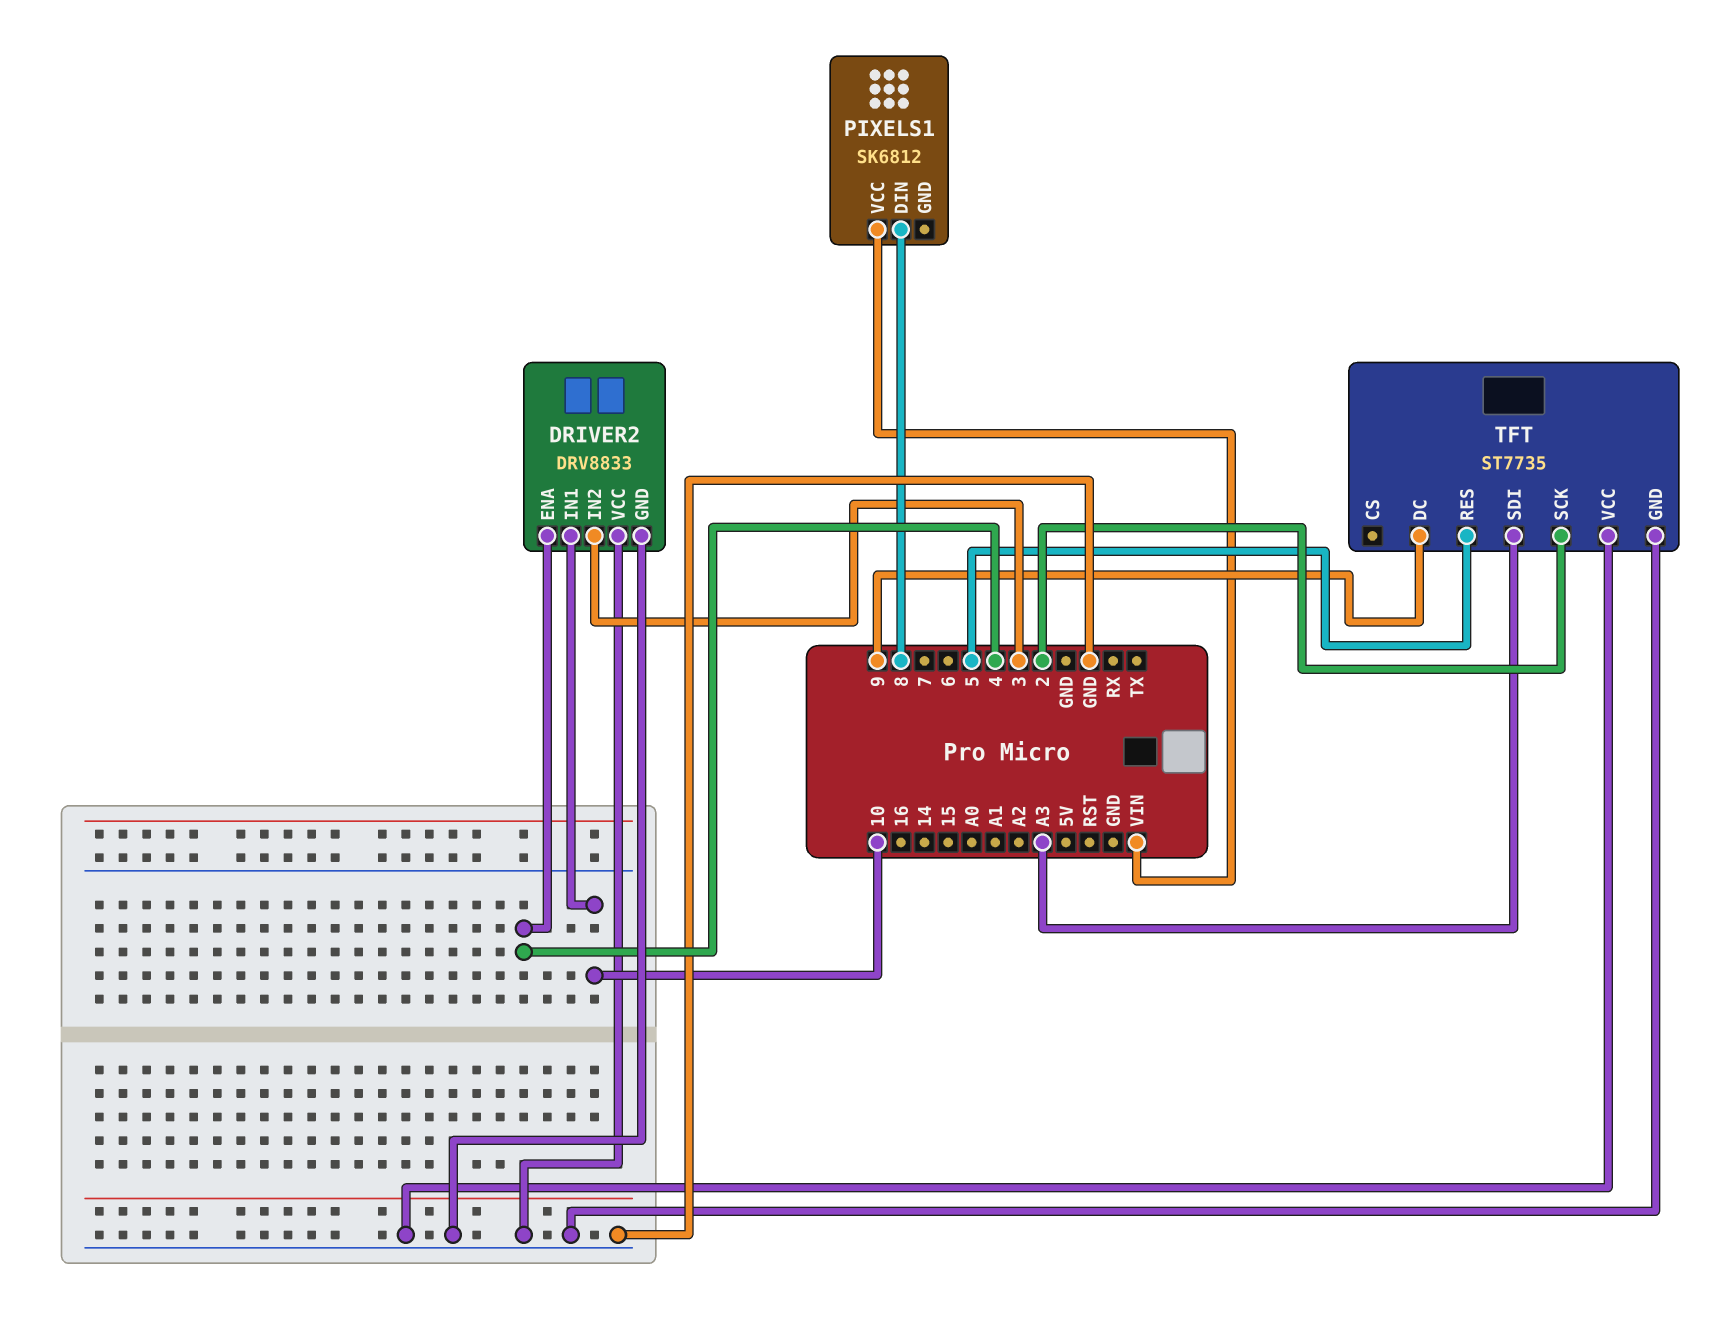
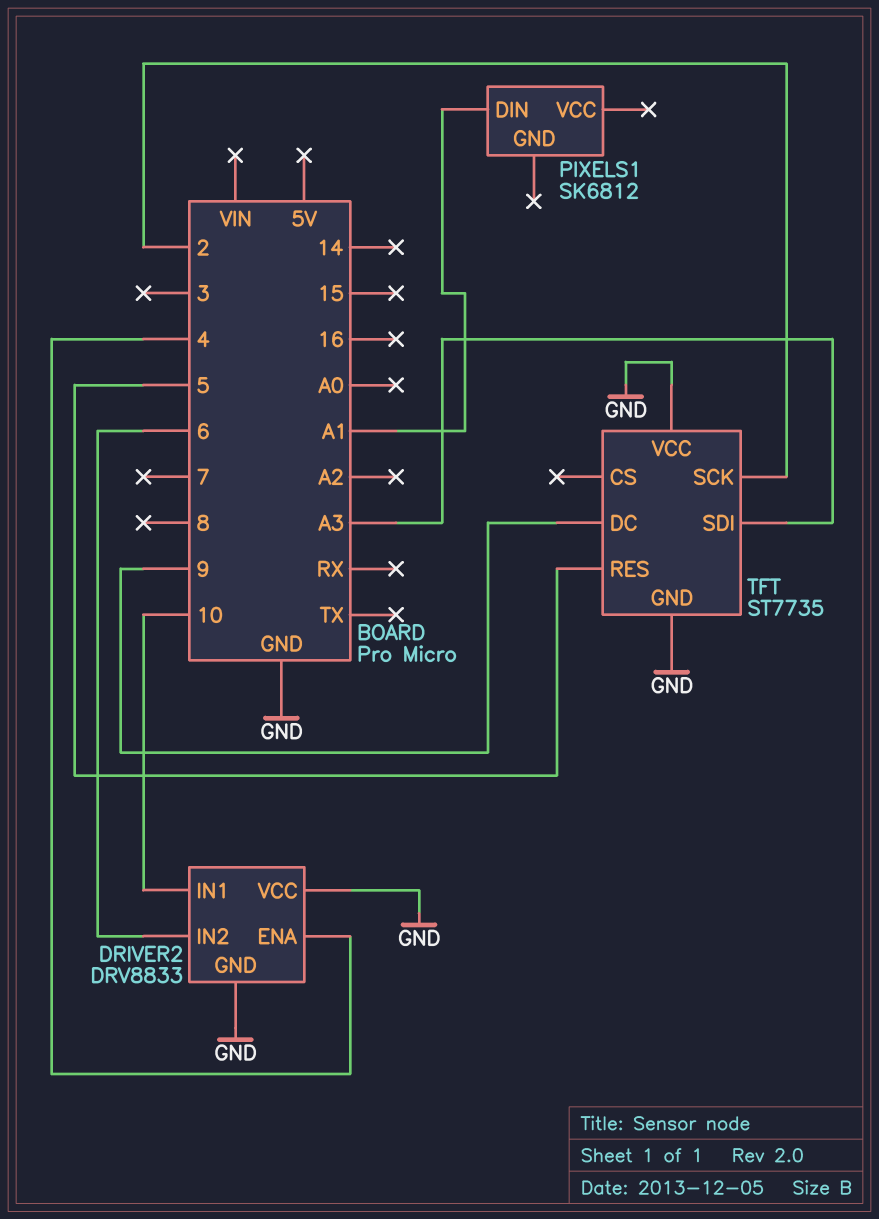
DRIVER2 pin IN2: 3 -> 6
PIXELS1 pin DIN: 8 -> A1
PIXELS1 pin VCC: VIN -> none

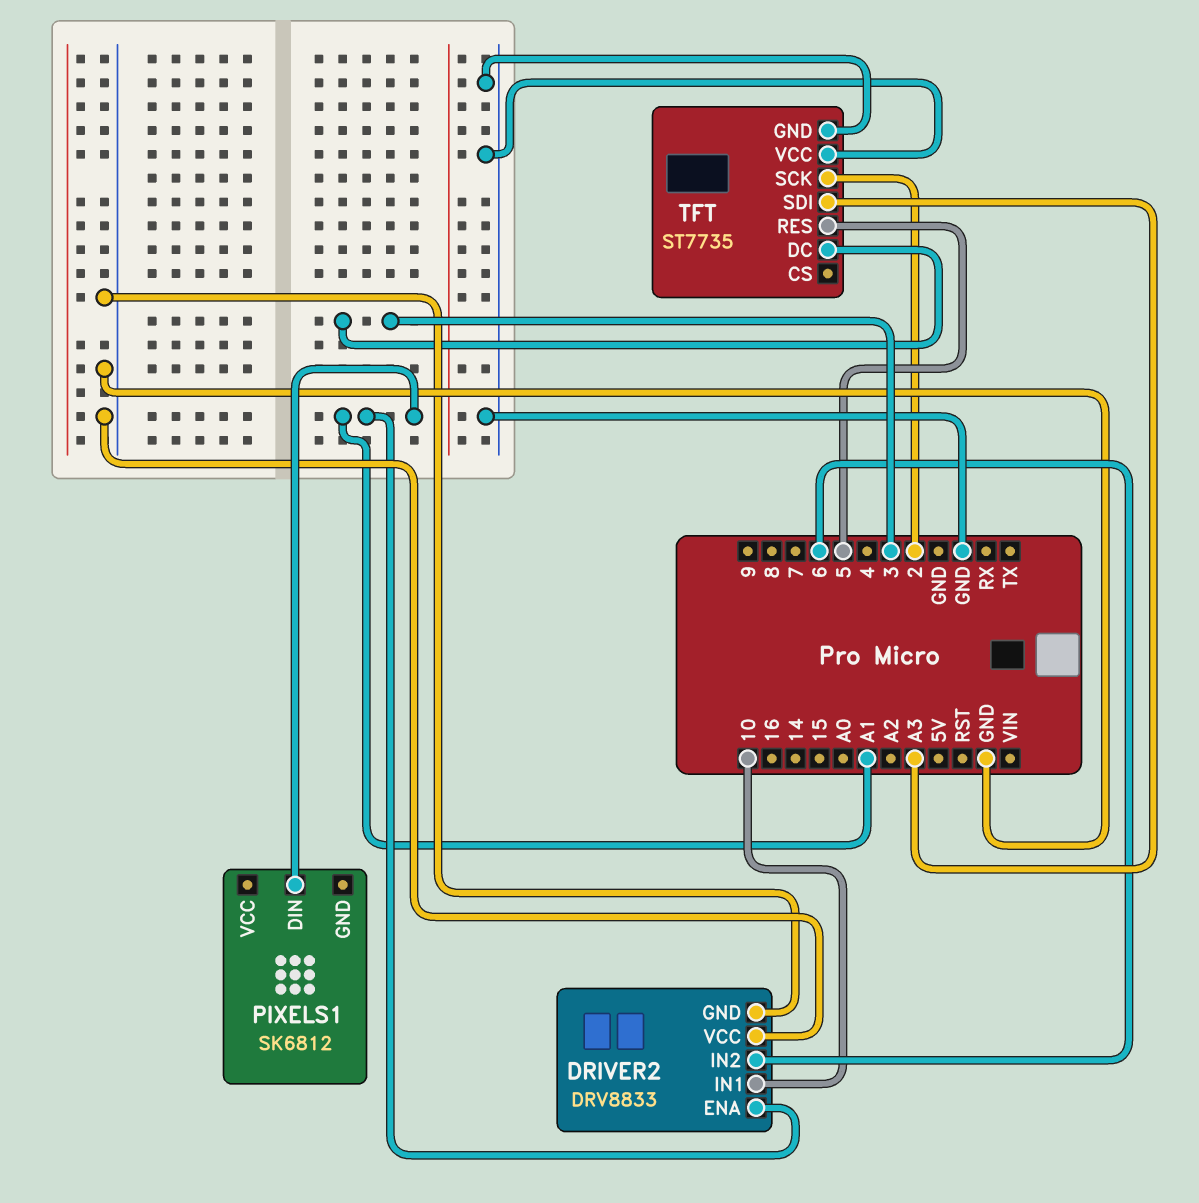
DRIVER2 pin ENA: 4 -> A1
TFT pin DC: 9 -> 3

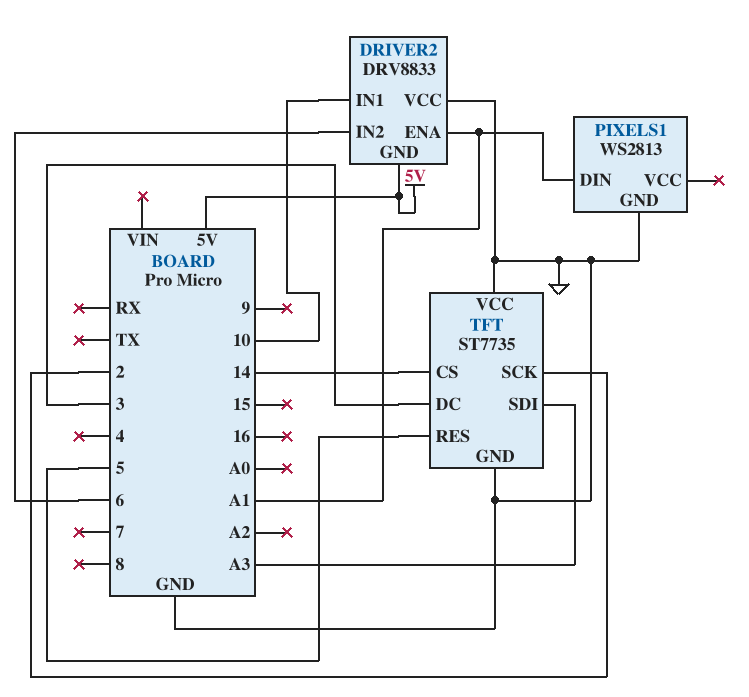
DRIVER2 pin GND: GND -> 5V
PIXELS1: SK6812 -> WS2813
PIXELS1 pin GND: none -> GND
TFT pin CS: none -> 14

